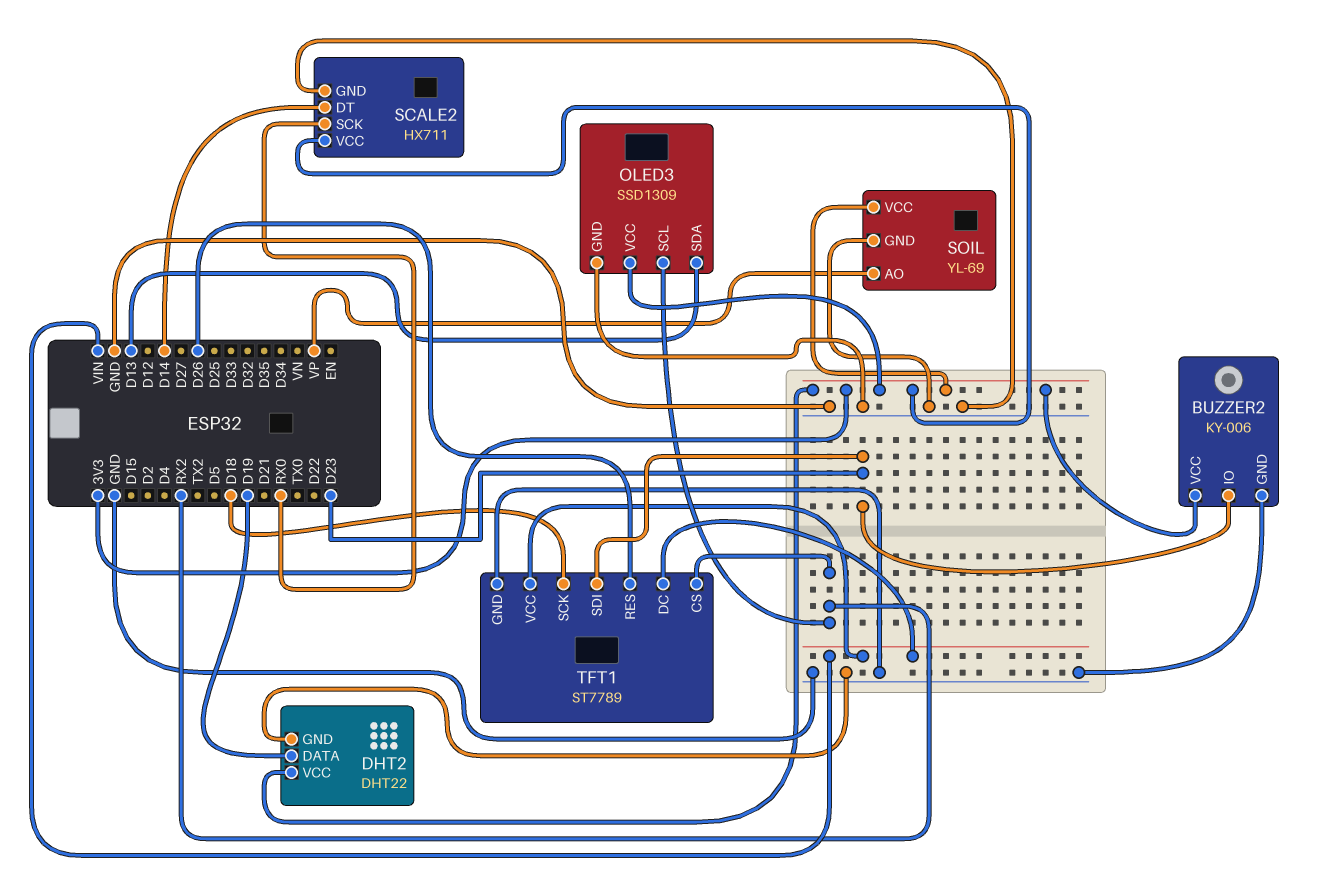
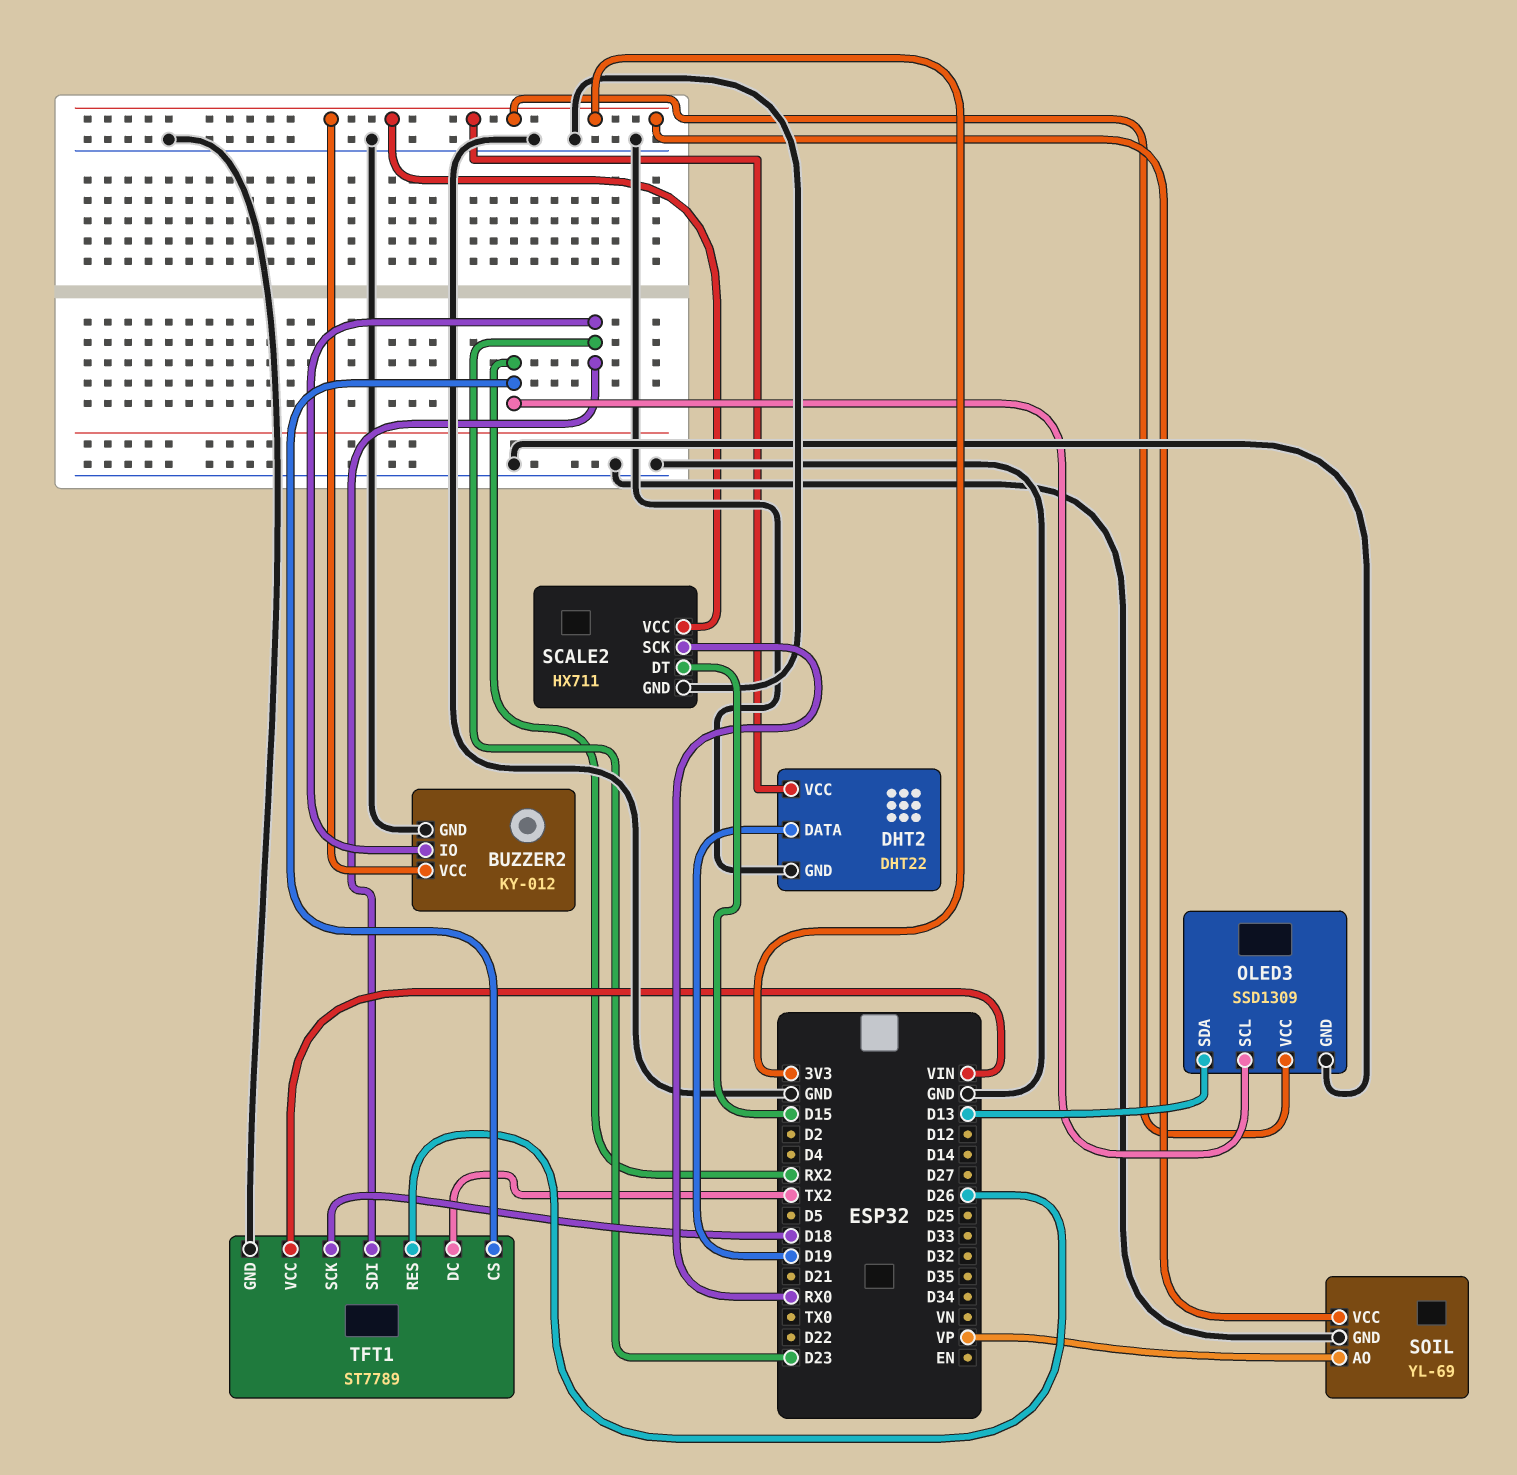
BUZZER2: KY-006 -> KY-012
SCALE2 pin DT: D14 -> D15
TFT1 pin DC: VIN -> TX2

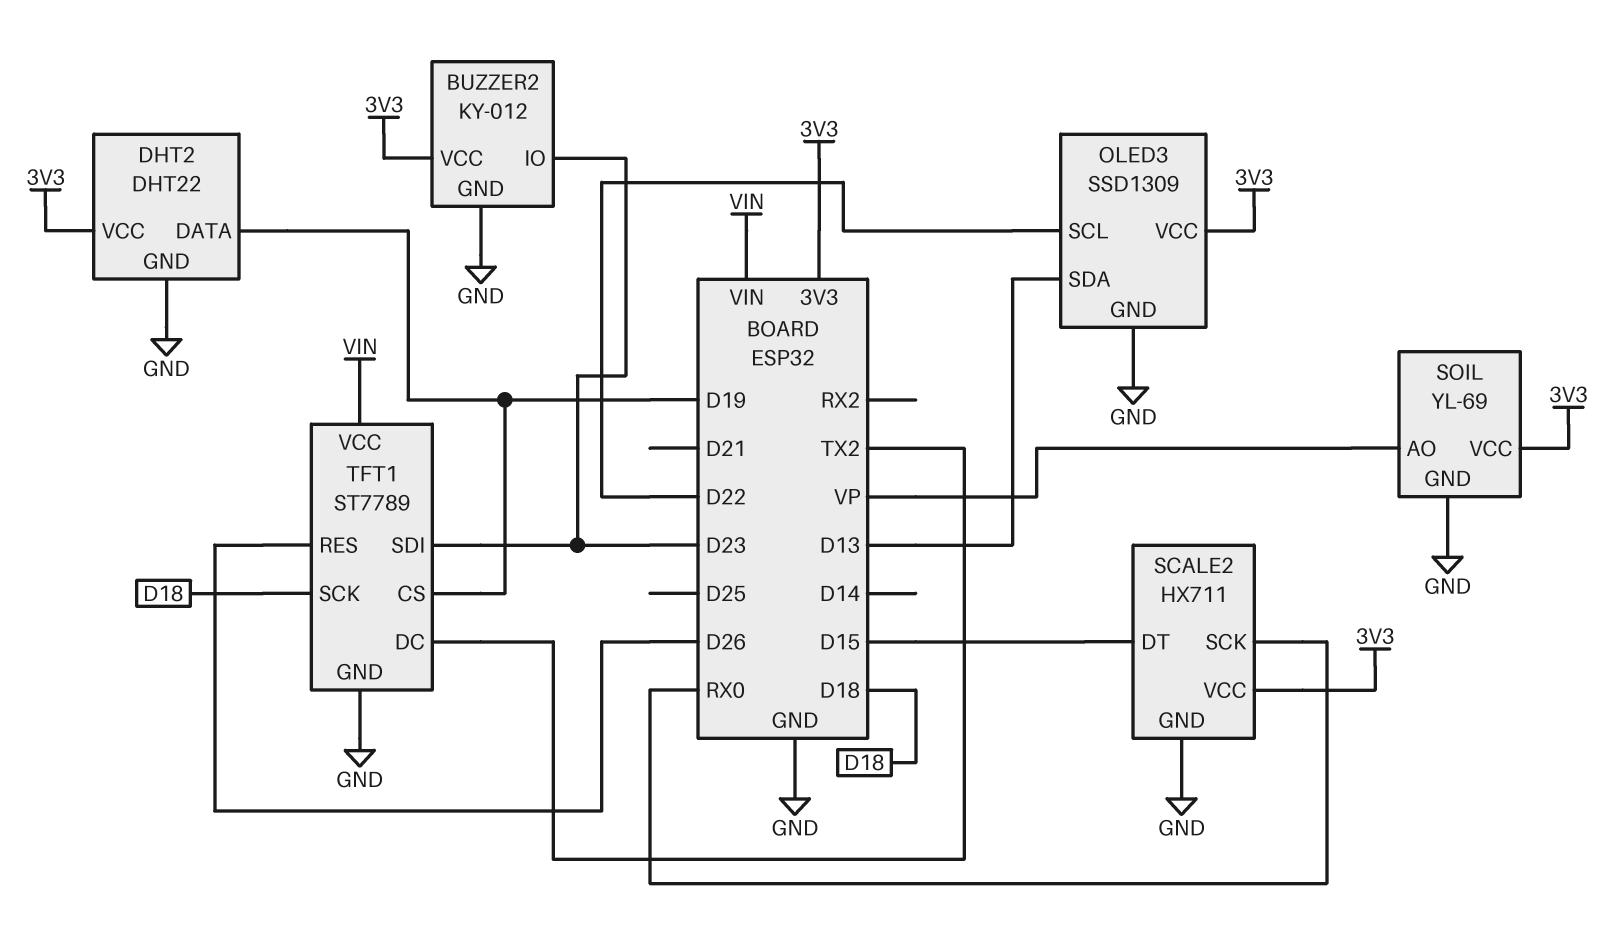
OLED3 pin SCL: RX2 -> D22
TFT1 pin CS: RX2 -> D19

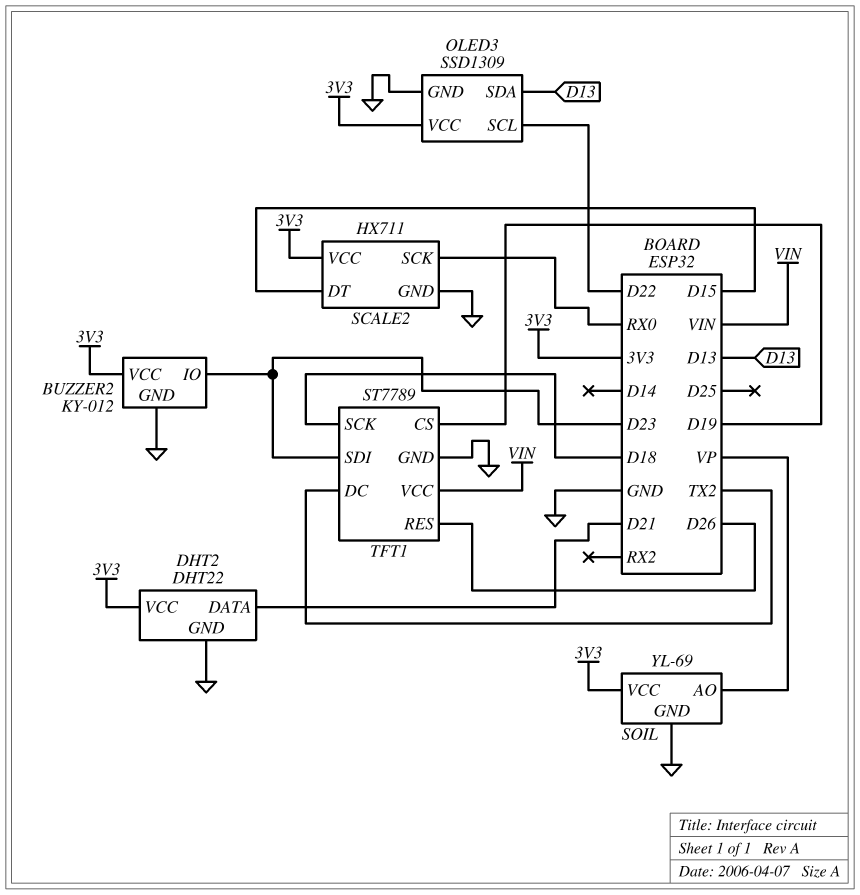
DHT2 pin DATA: D19 -> D21

